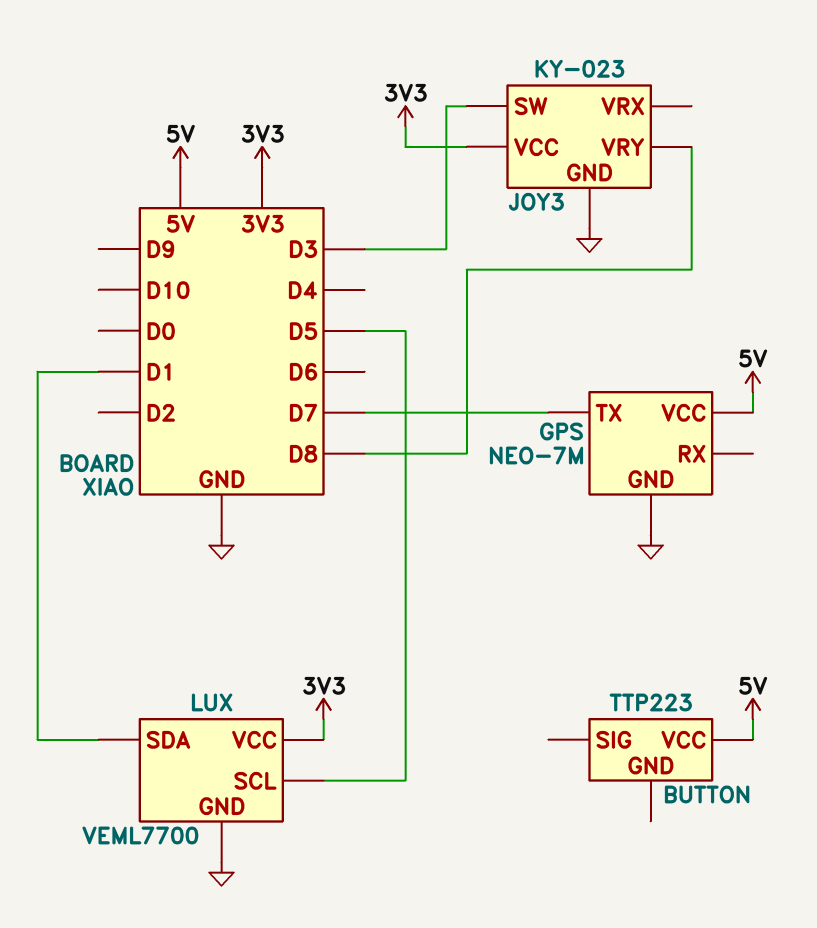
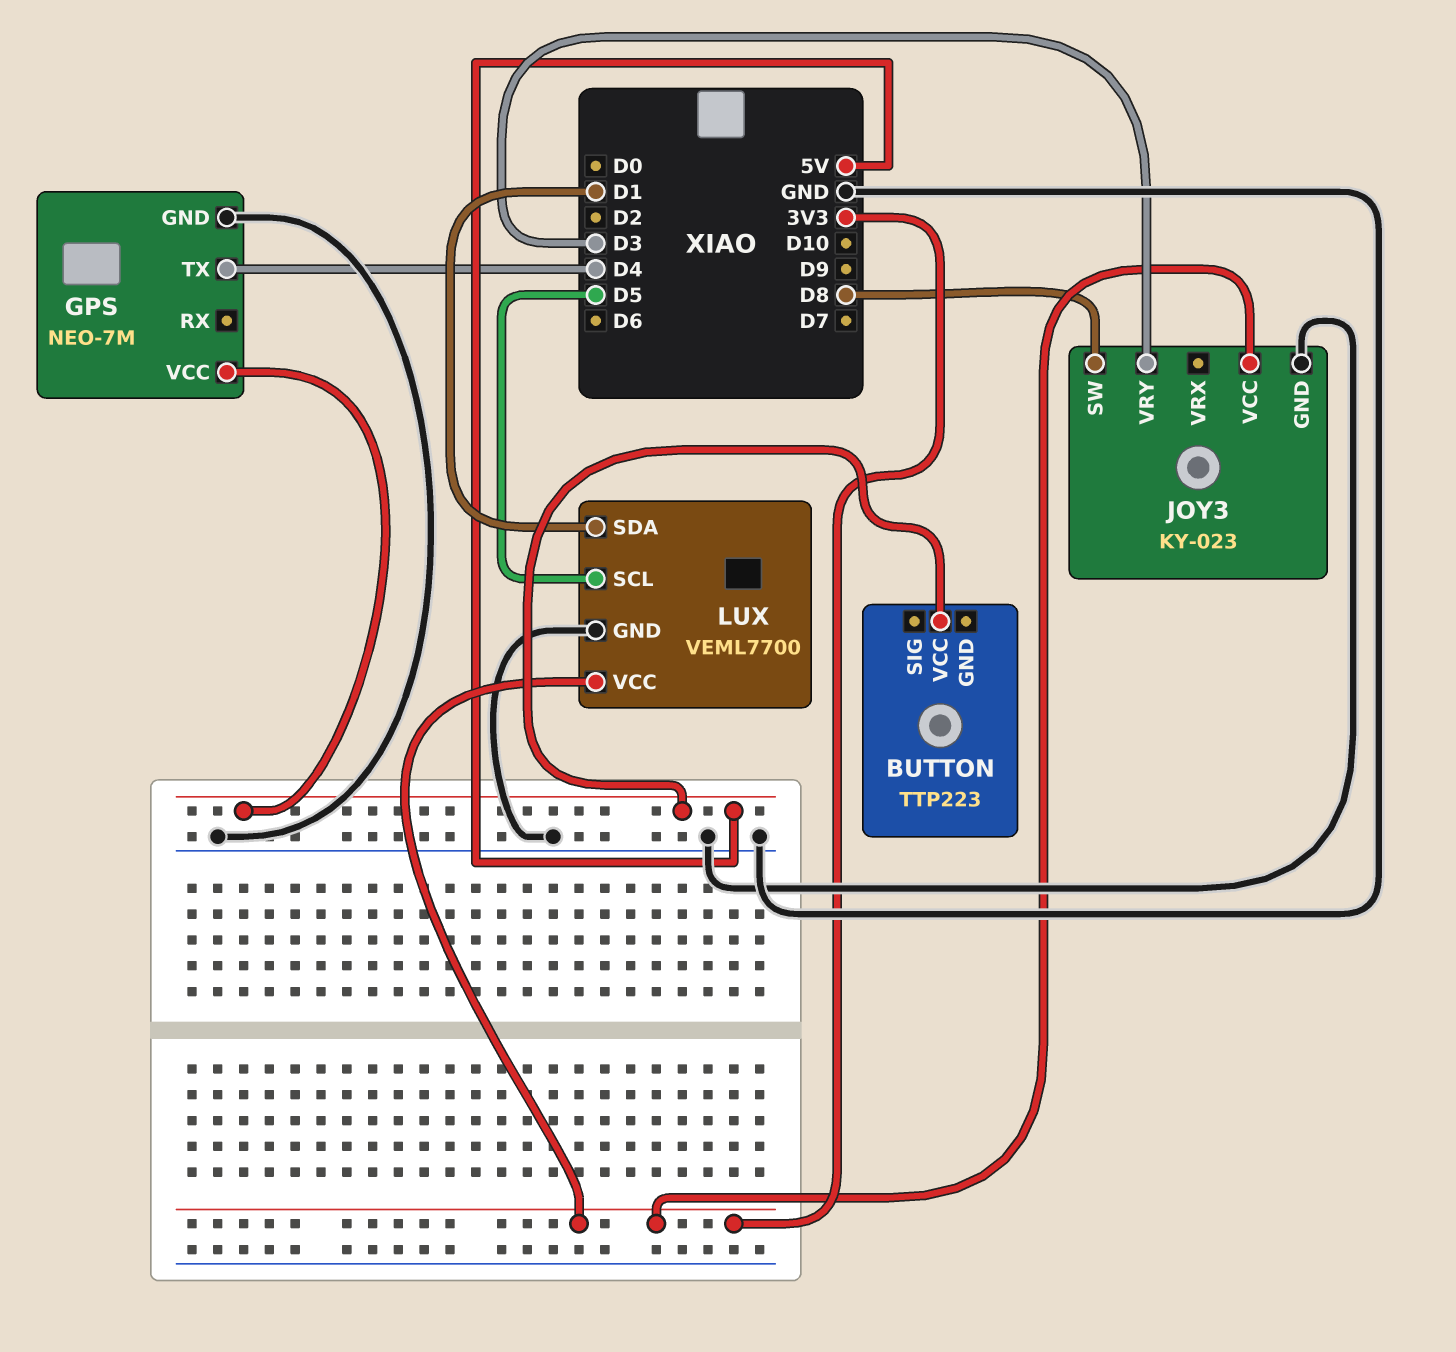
GPS pin TX: D7 -> D4
JOY3 pin SW: D3 -> D8
JOY3 pin VRY: D8 -> D3

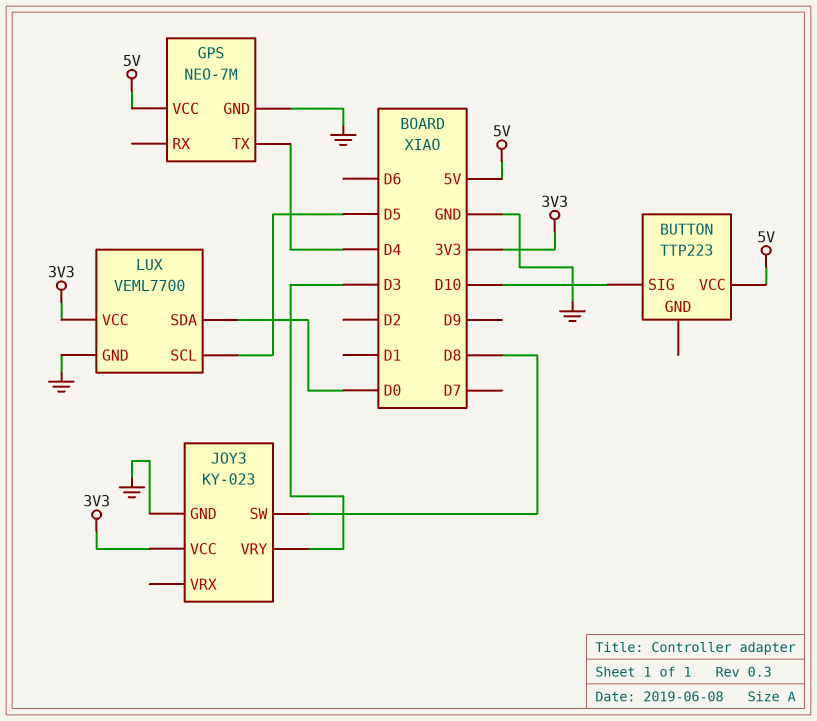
BUTTON pin SIG: none -> D10
LUX pin SDA: D1 -> D0

